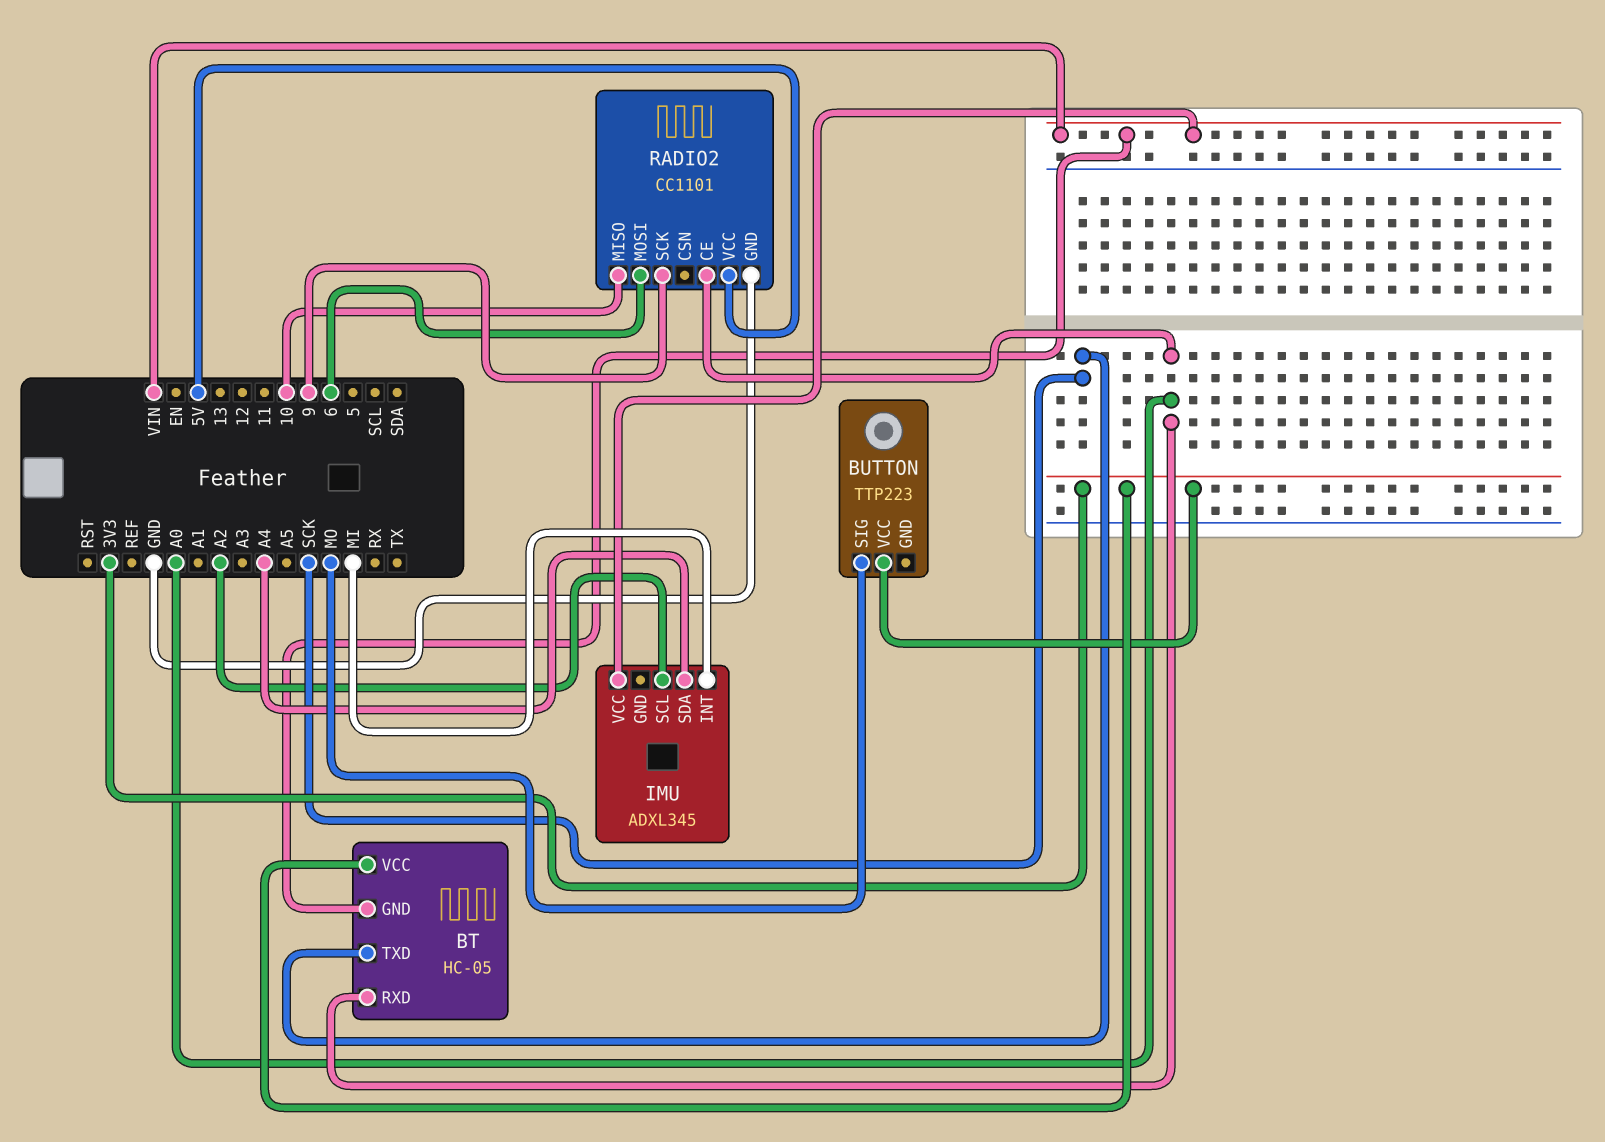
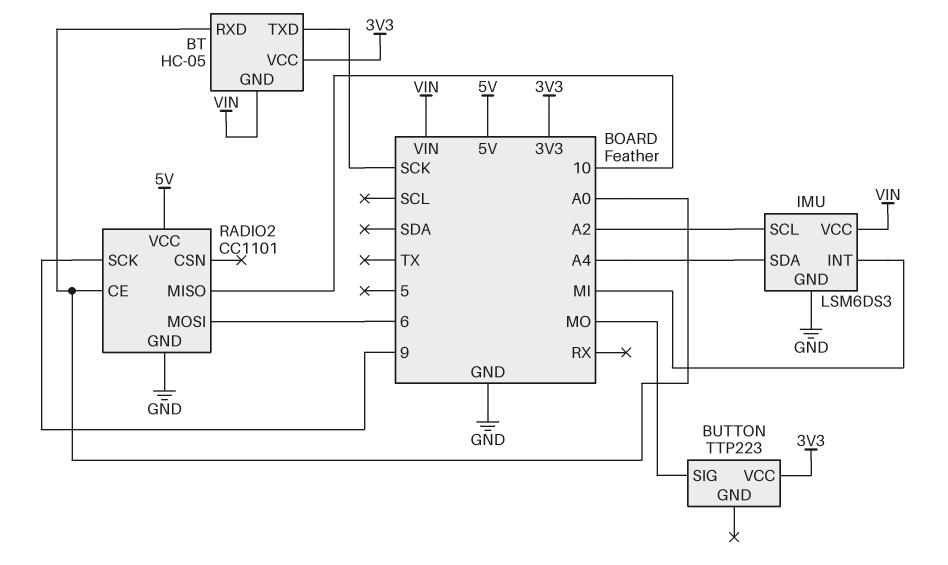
IMU: ADXL345 -> LSM6DS3
IMU pin GND: none -> GND

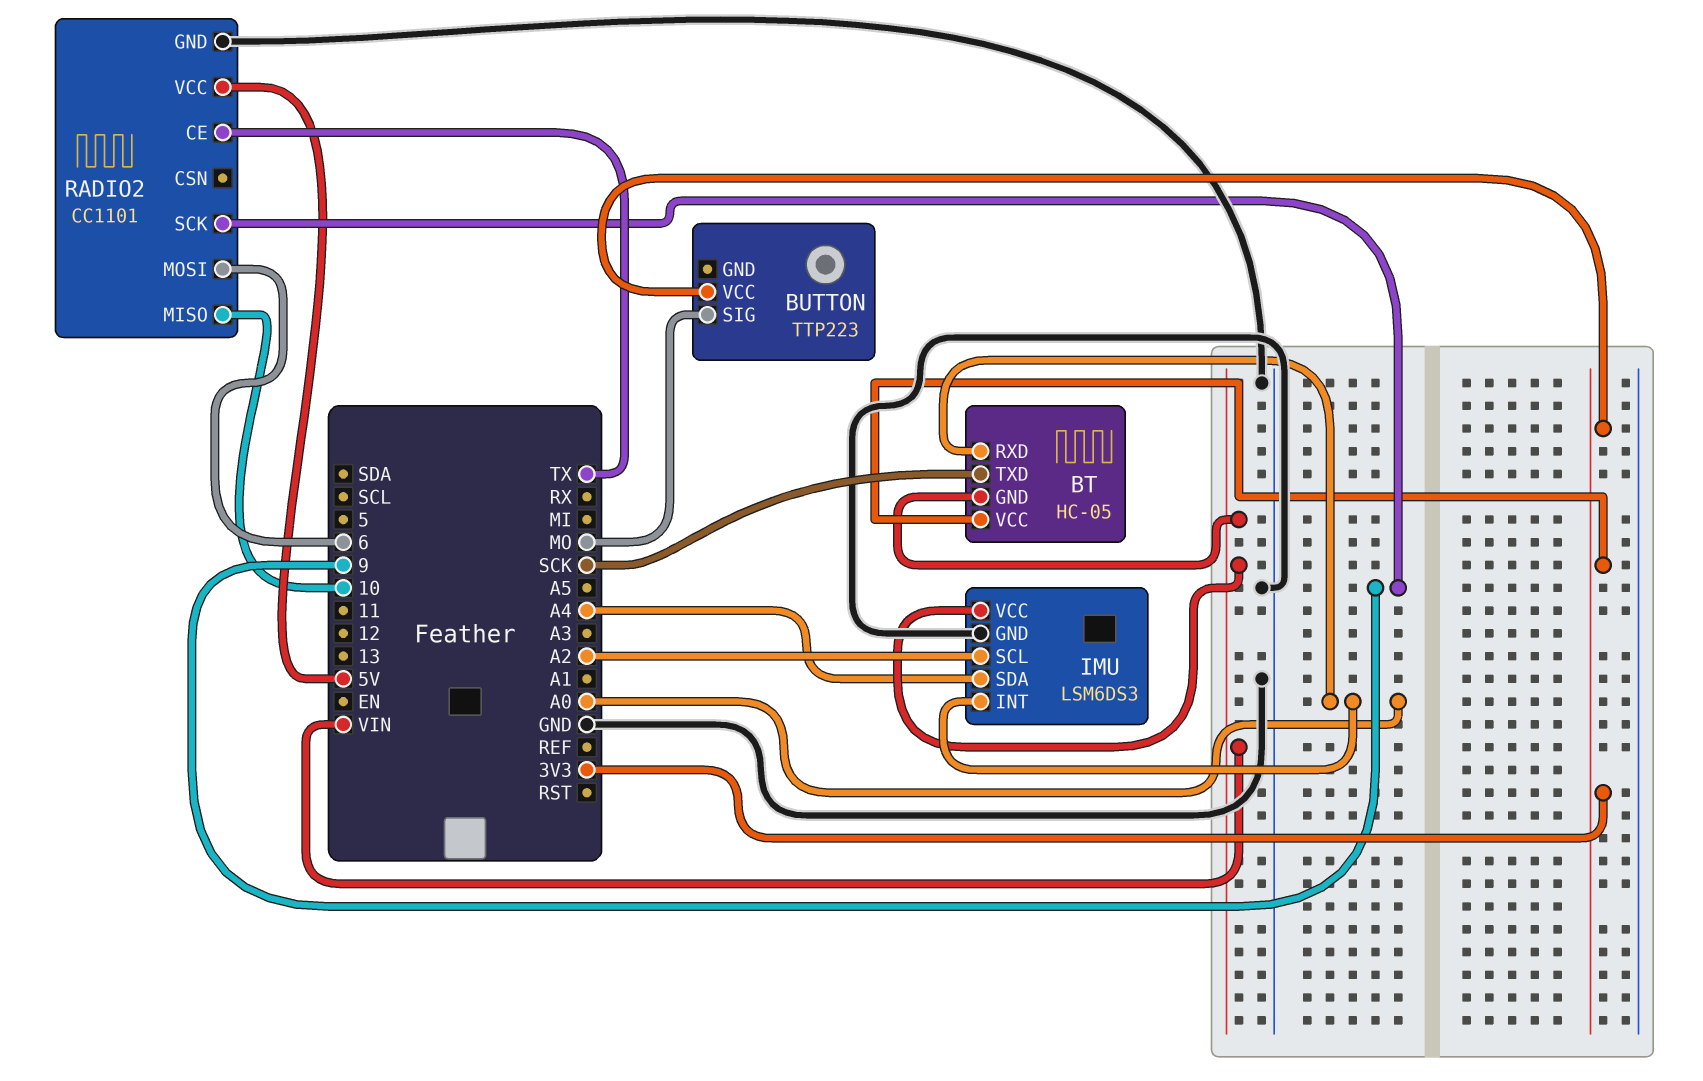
IMU pin INT: MI -> A0
RADIO2 pin CE: A0 -> TX

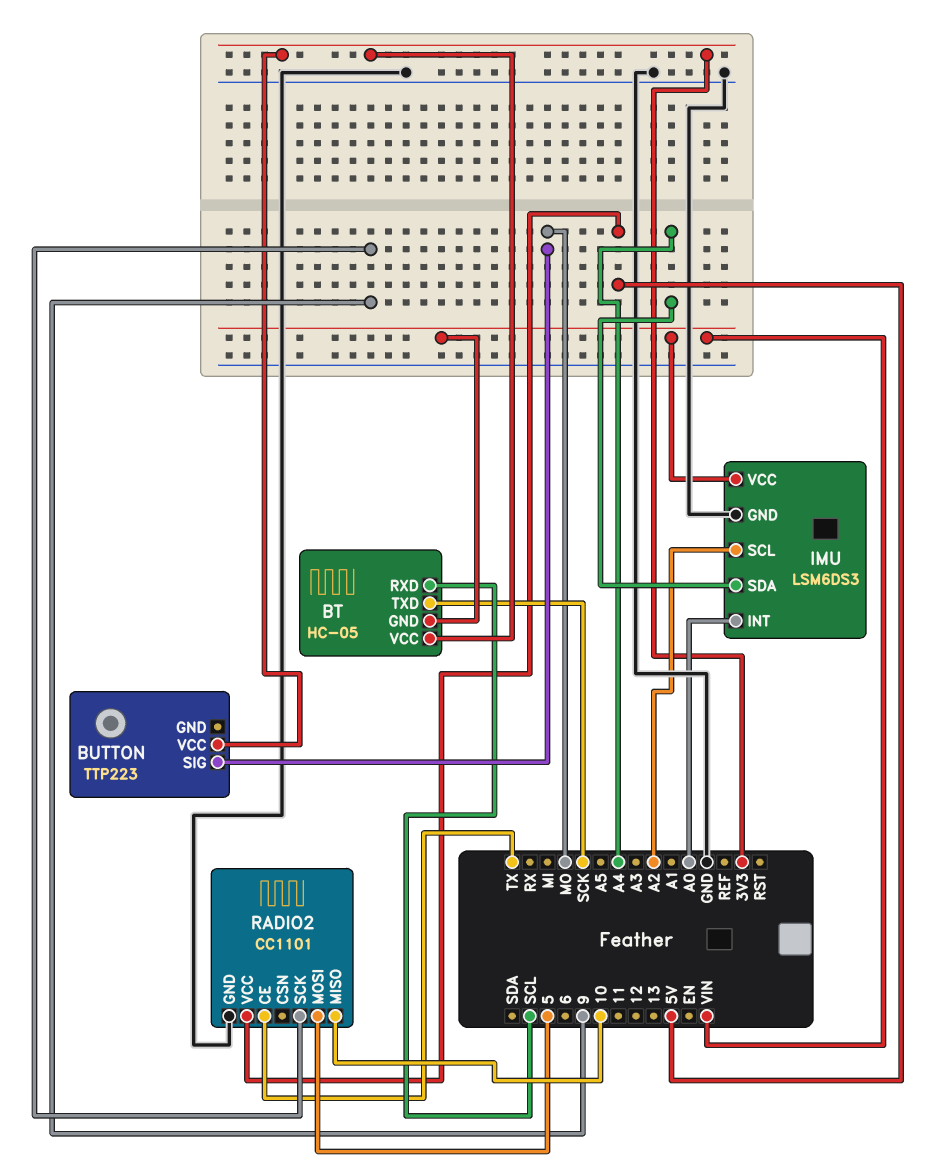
BT pin RXD: A0 -> SCL
RADIO2 pin MOSI: 6 -> 5

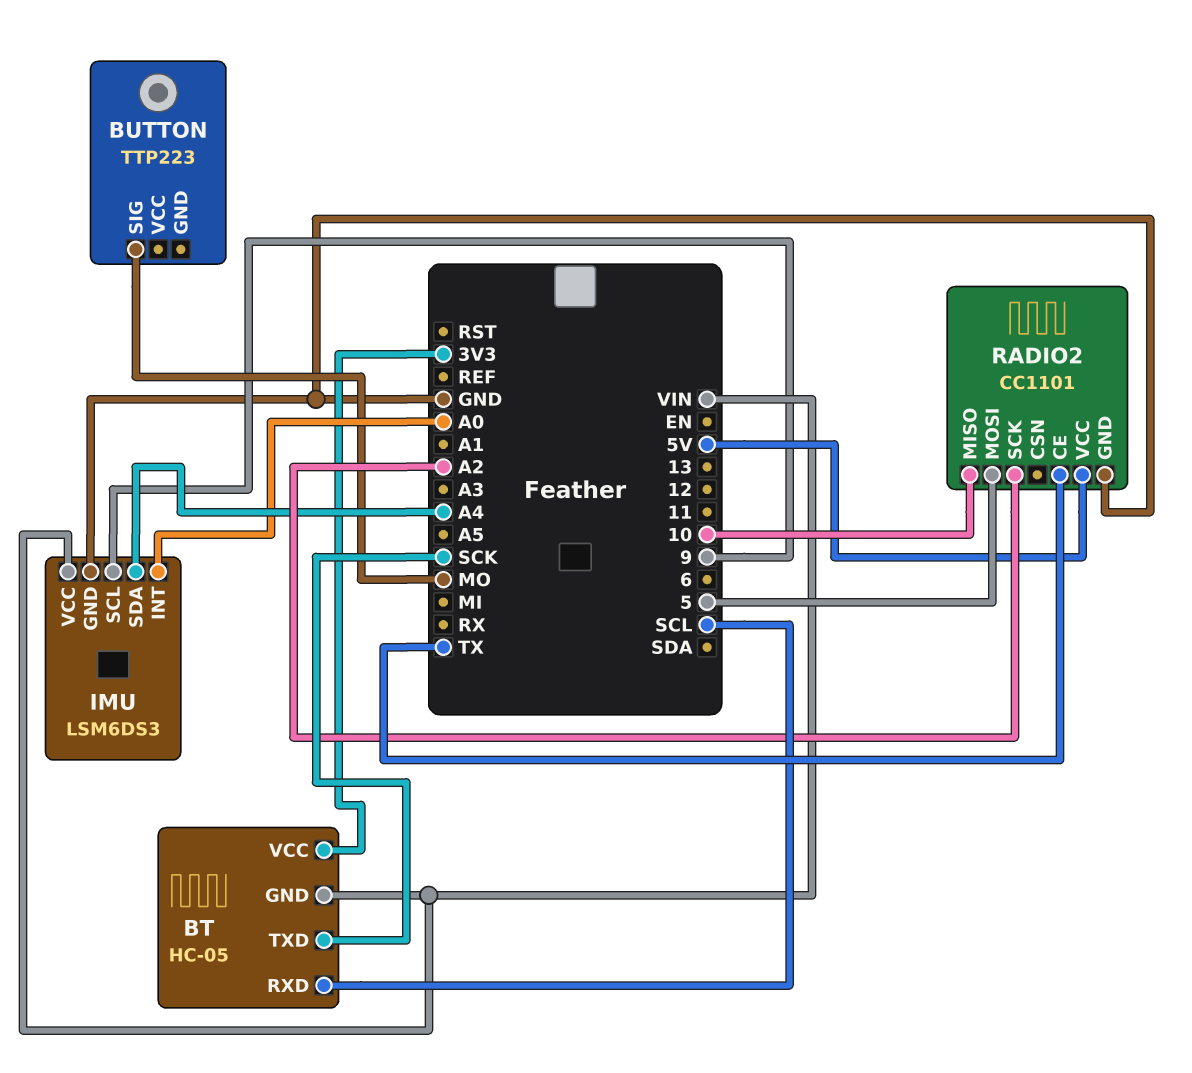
BUTTON pin VCC: 3V3 -> none
IMU pin SCL: A2 -> 9
RADIO2 pin SCK: 9 -> A2

